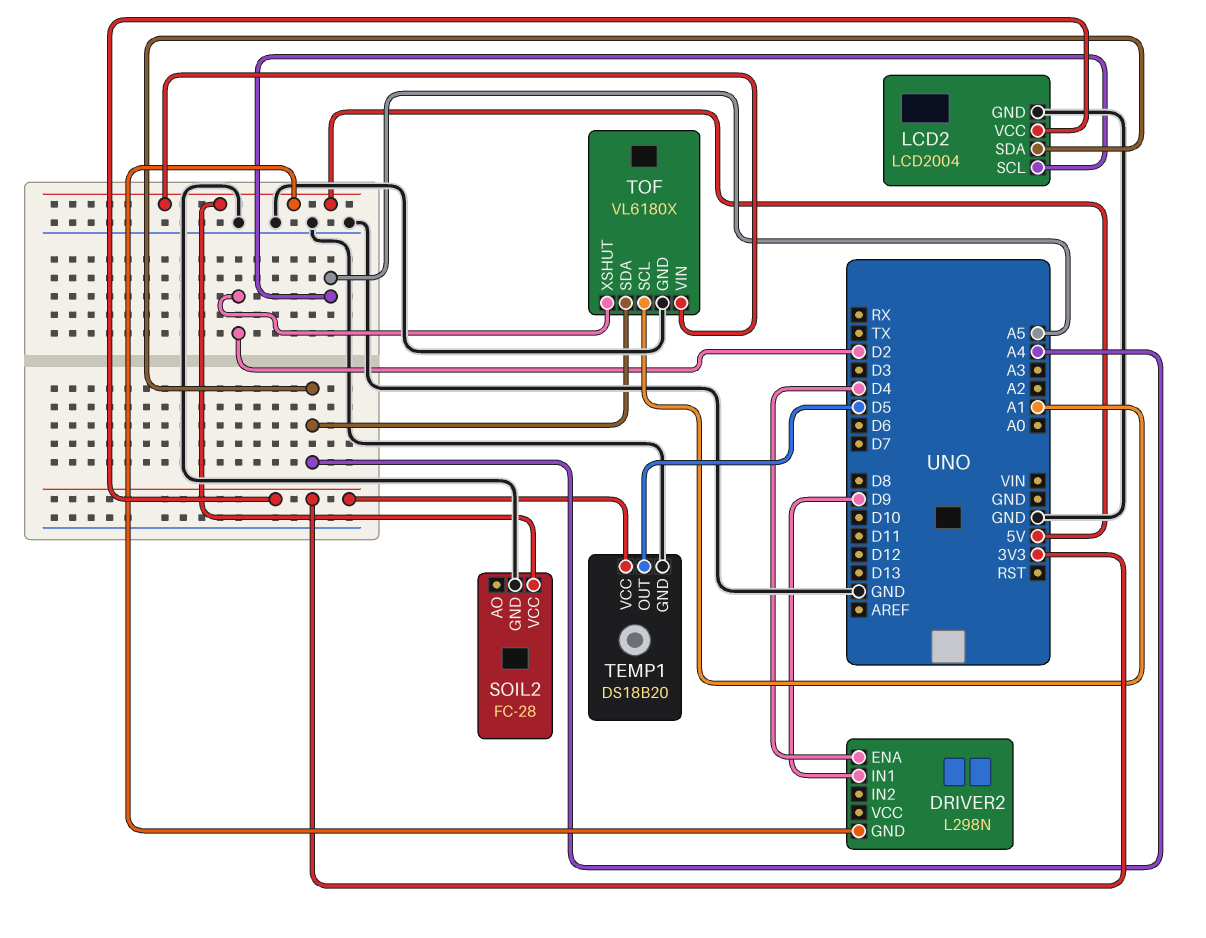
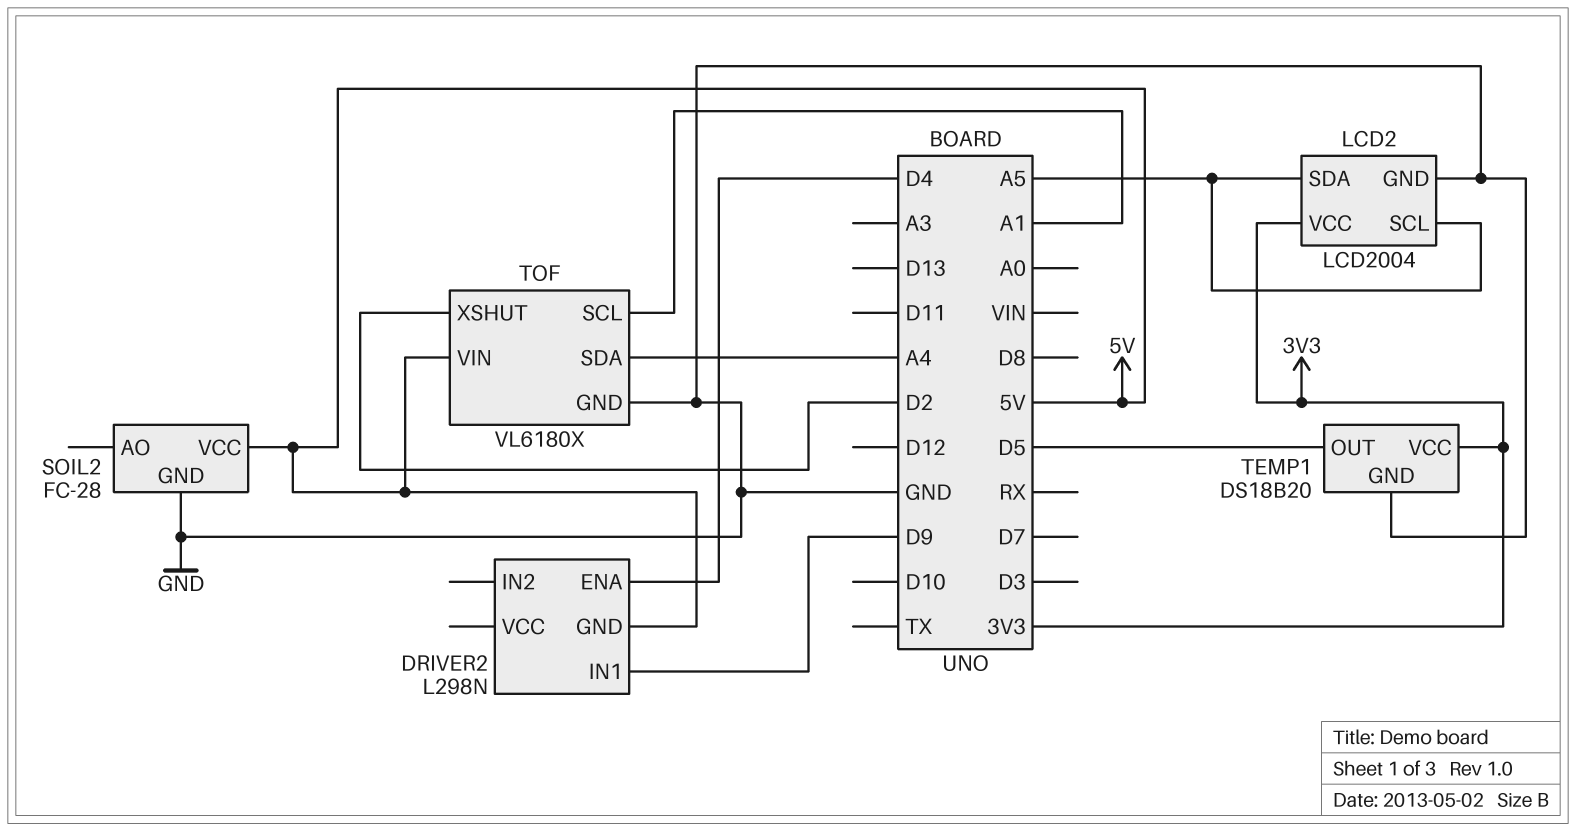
LCD2 pin SDA: A4 -> A5

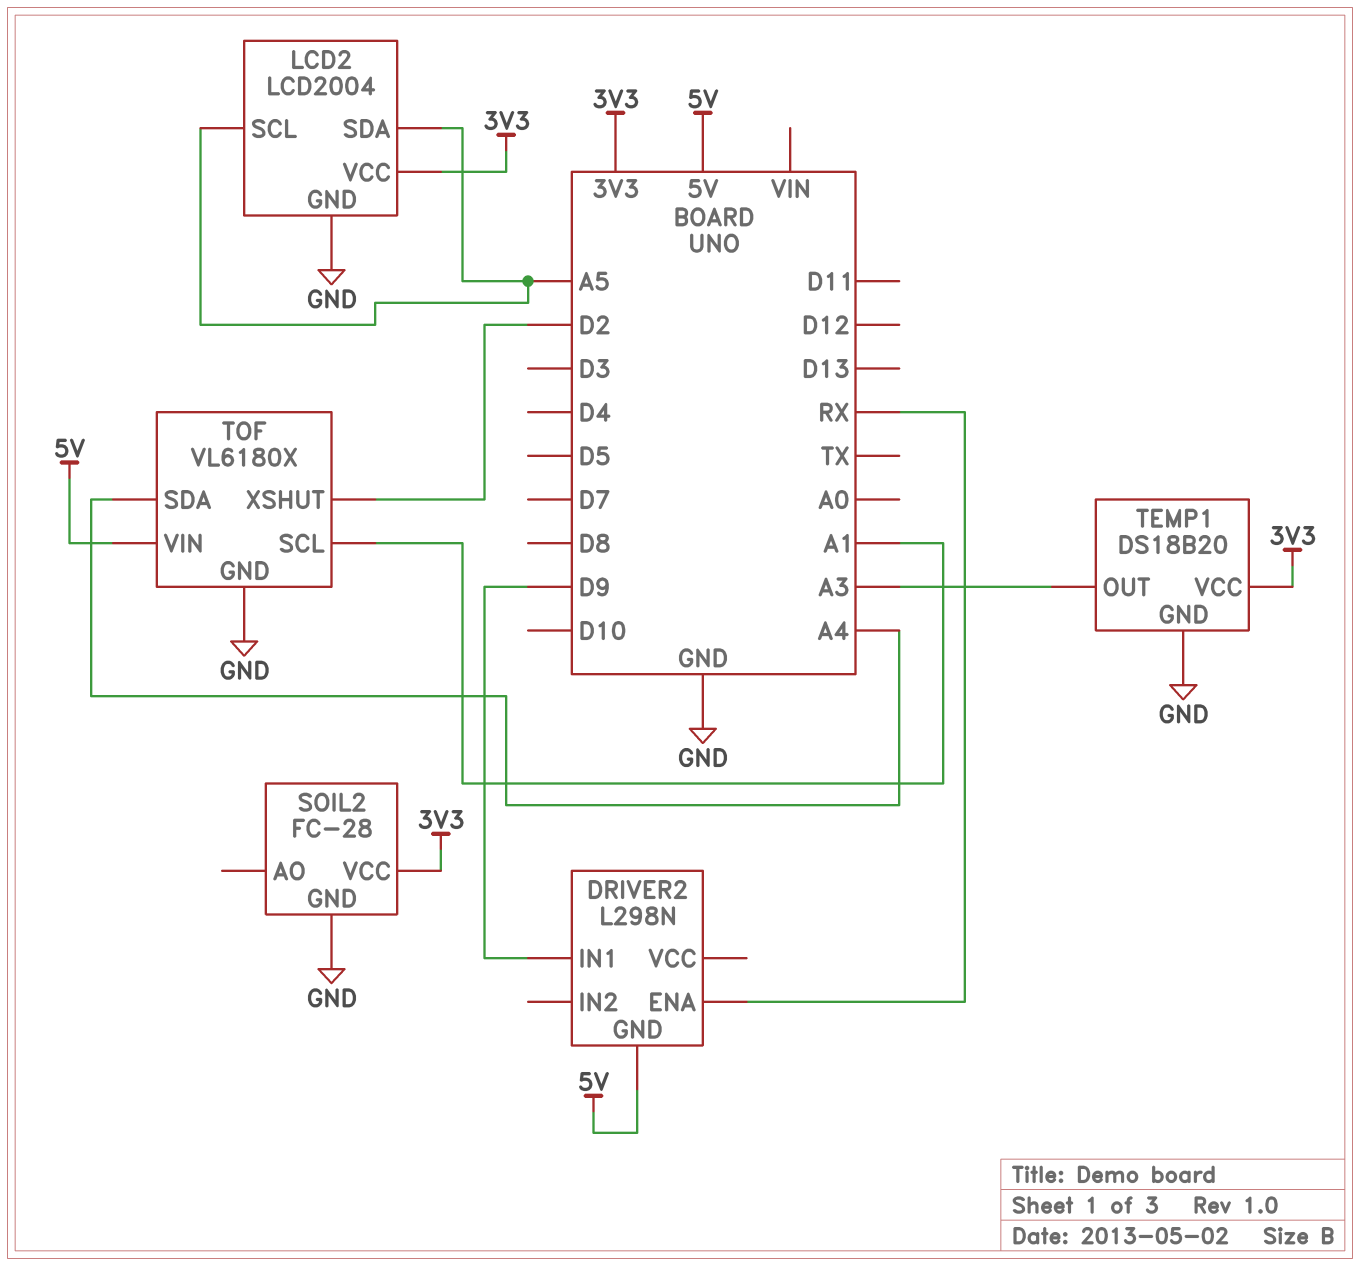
DRIVER2 pin ENA: D4 -> RX
SOIL2 pin VCC: 5V -> 3V3
TEMP1 pin OUT: D5 -> A3

